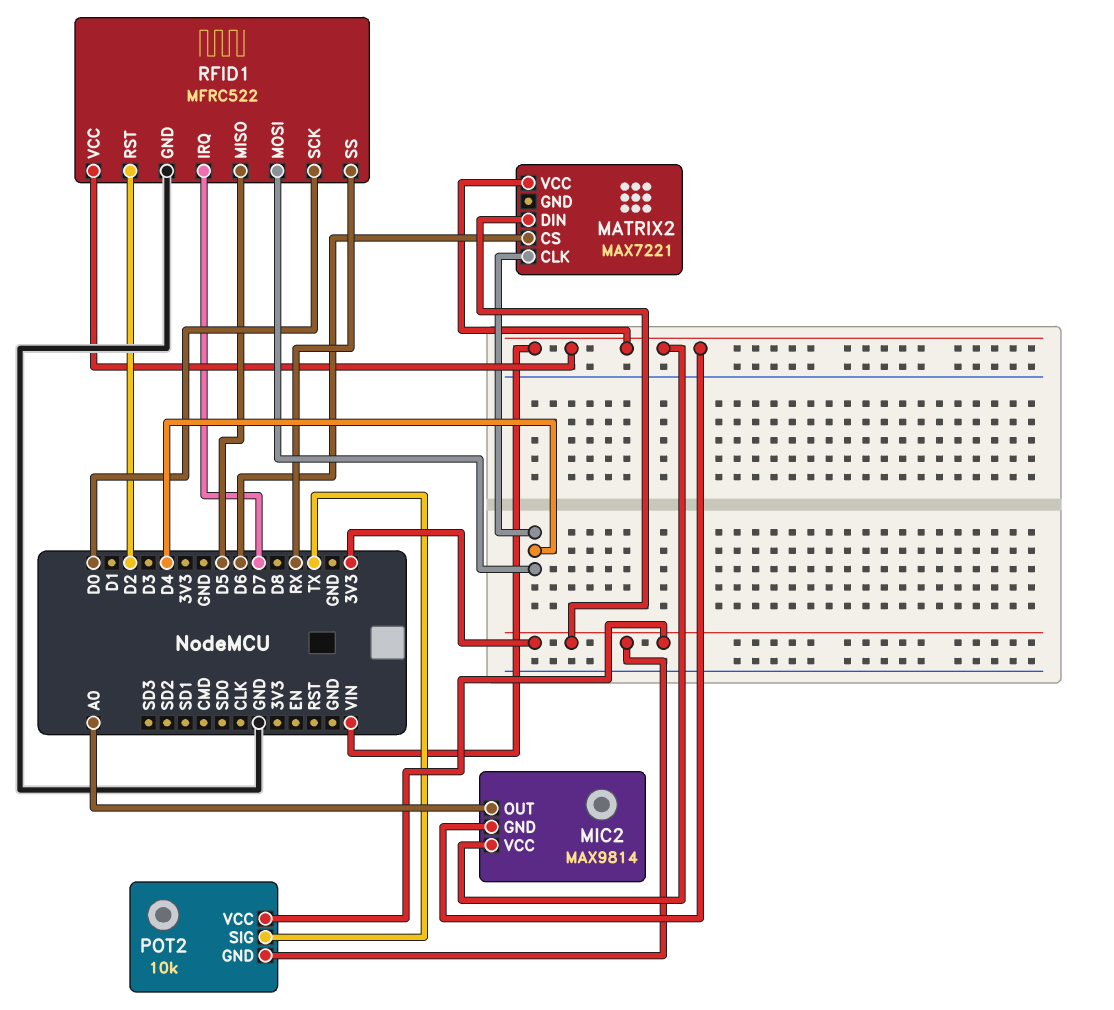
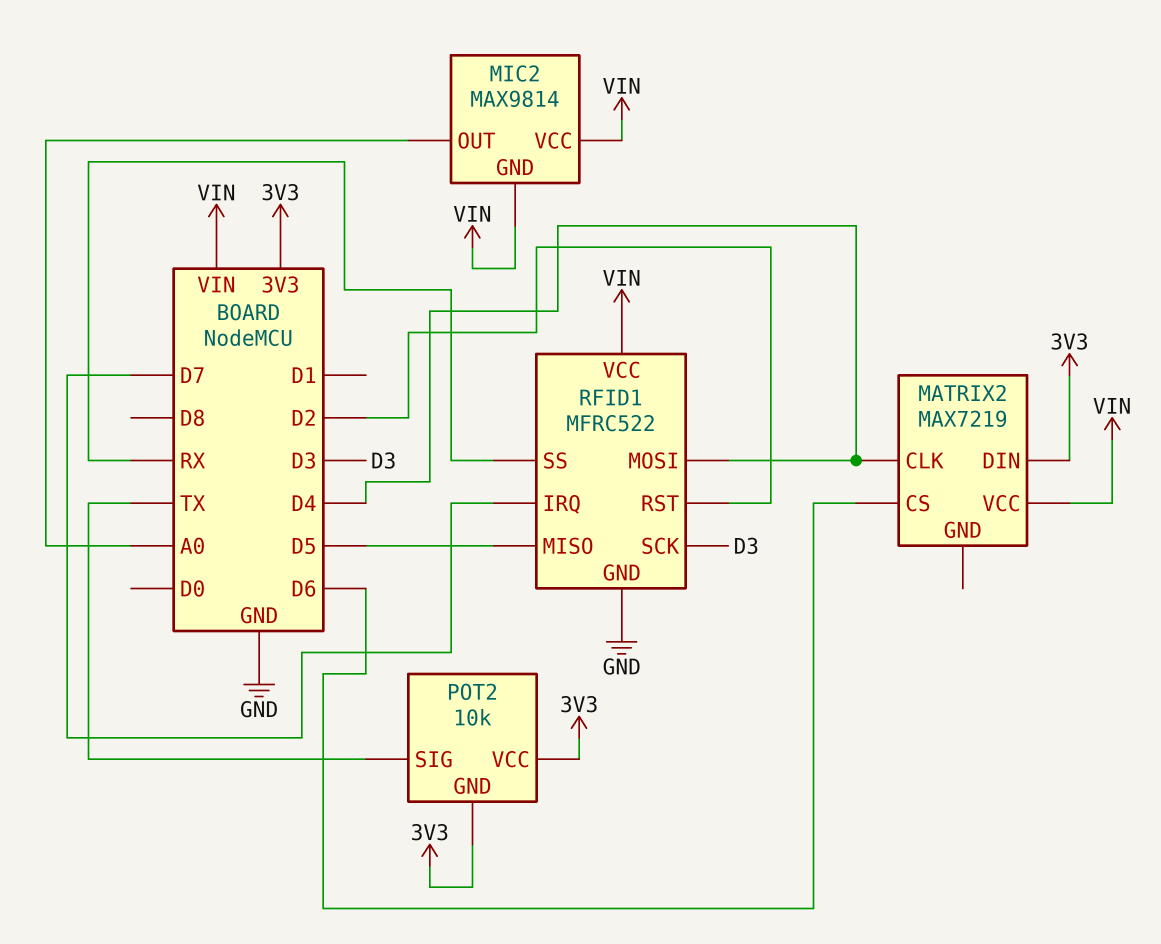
MATRIX2: MAX7221 -> MAX7219
RFID1 pin SCK: D0 -> D3

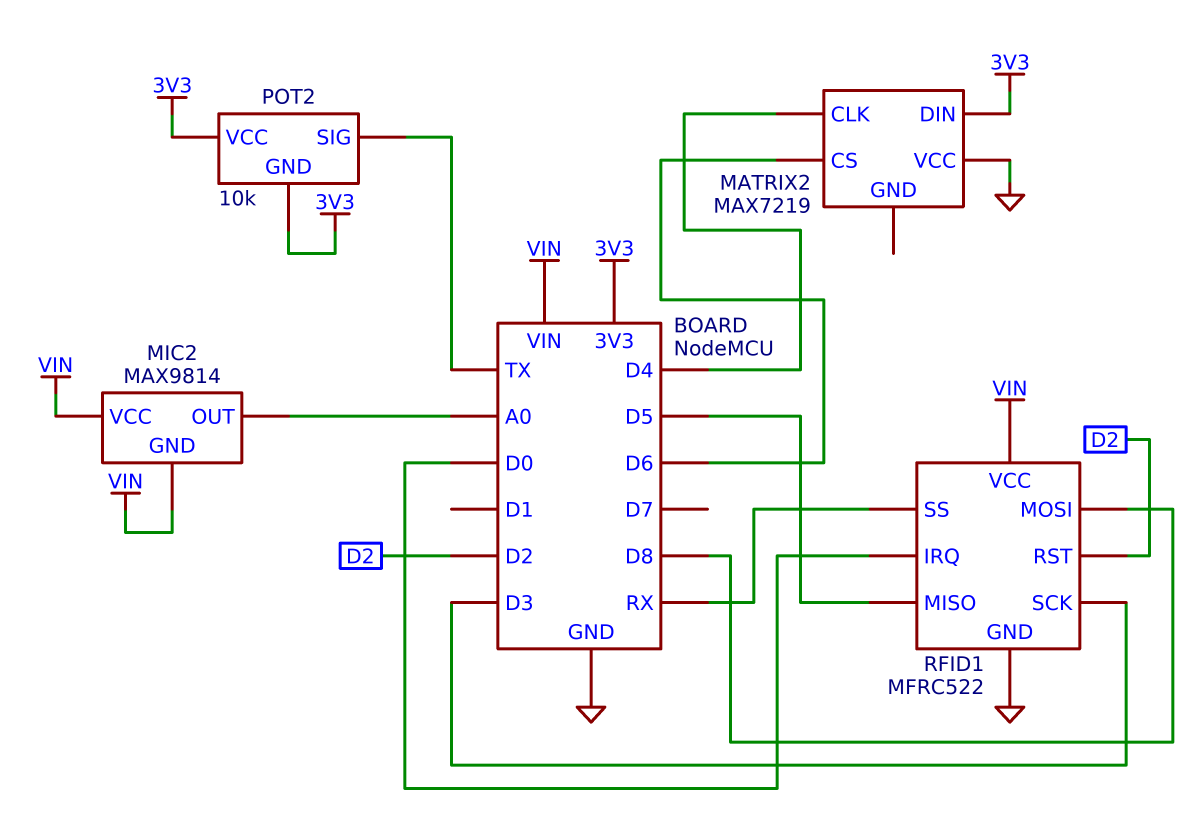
MATRIX2 pin VCC: VIN -> GND
RFID1 pin IRQ: D7 -> D0
RFID1 pin MOSI: D4 -> D8

